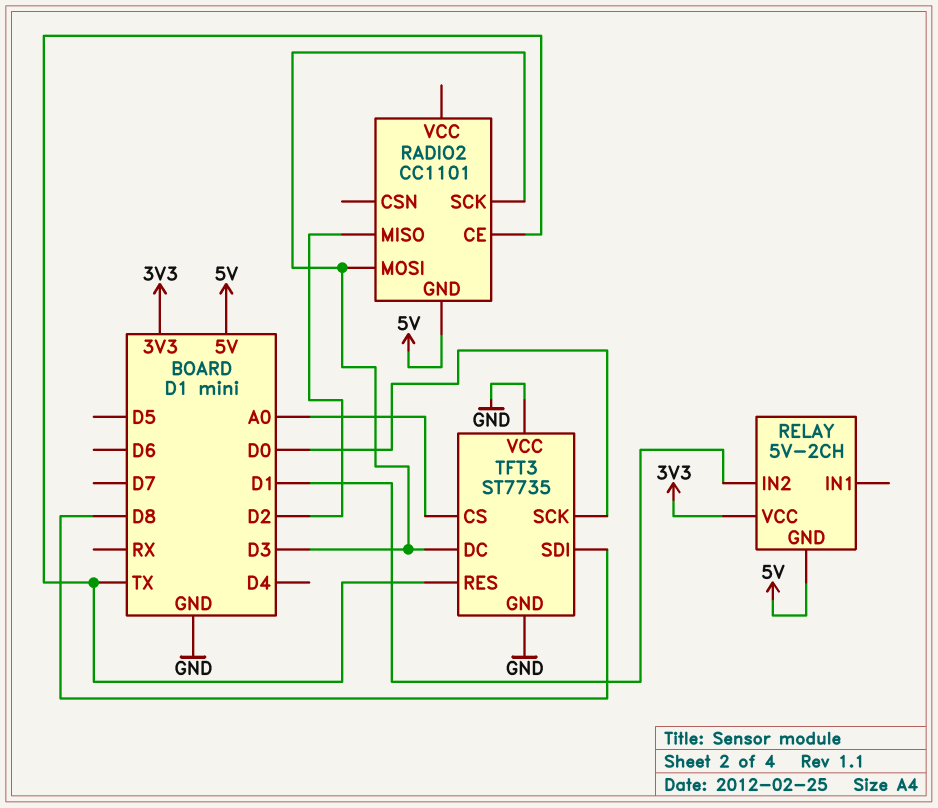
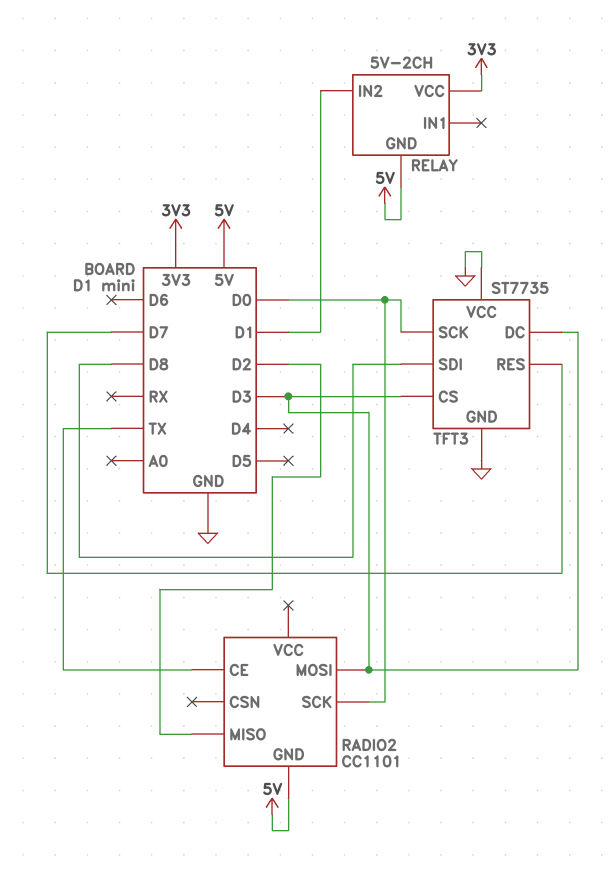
RADIO2 pin SCK: D3 -> D0
TFT3 pin CS: A0 -> D3
TFT3 pin RES: TX -> D7

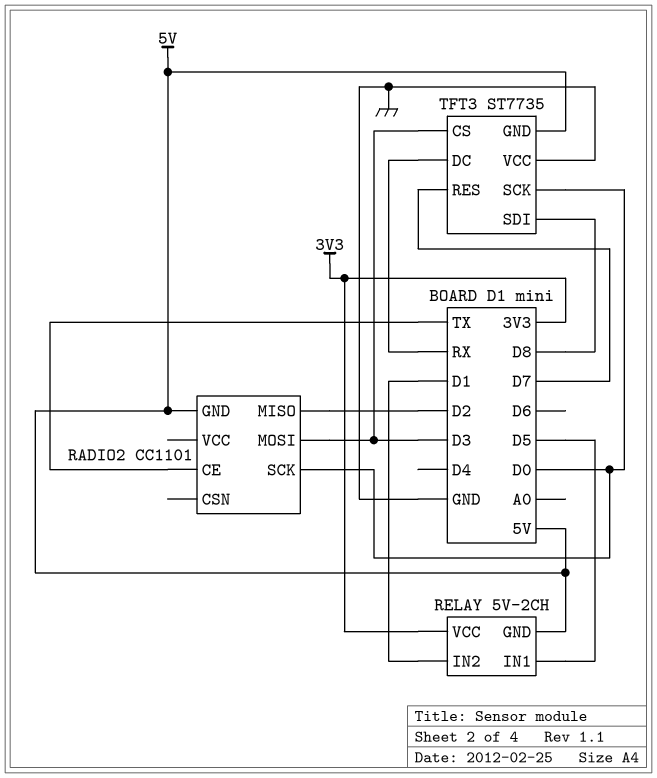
RELAY pin IN1: none -> D5
TFT3 pin DC: D3 -> RX
TFT3 pin GND: GND -> 5V

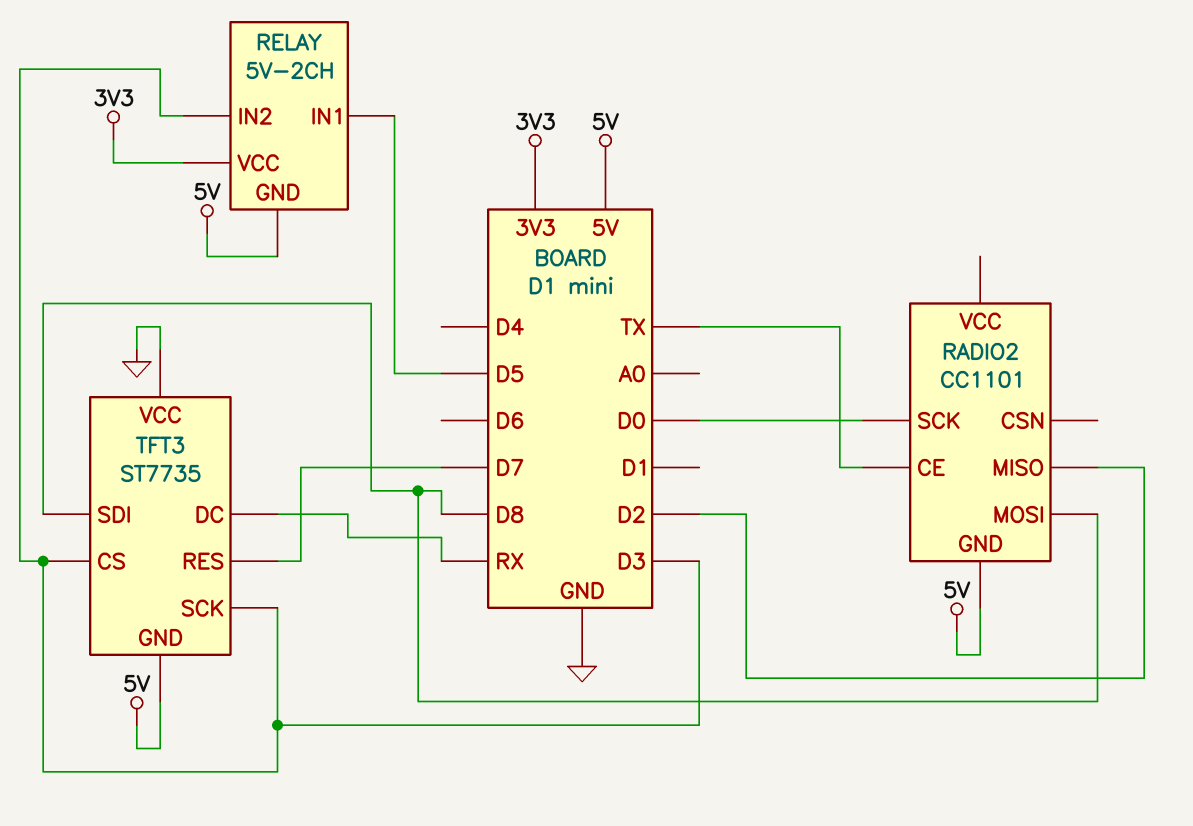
RADIO2 pin MOSI: D3 -> D8
RELAY pin IN2: D1 -> D3
TFT3 pin SCK: D0 -> D3

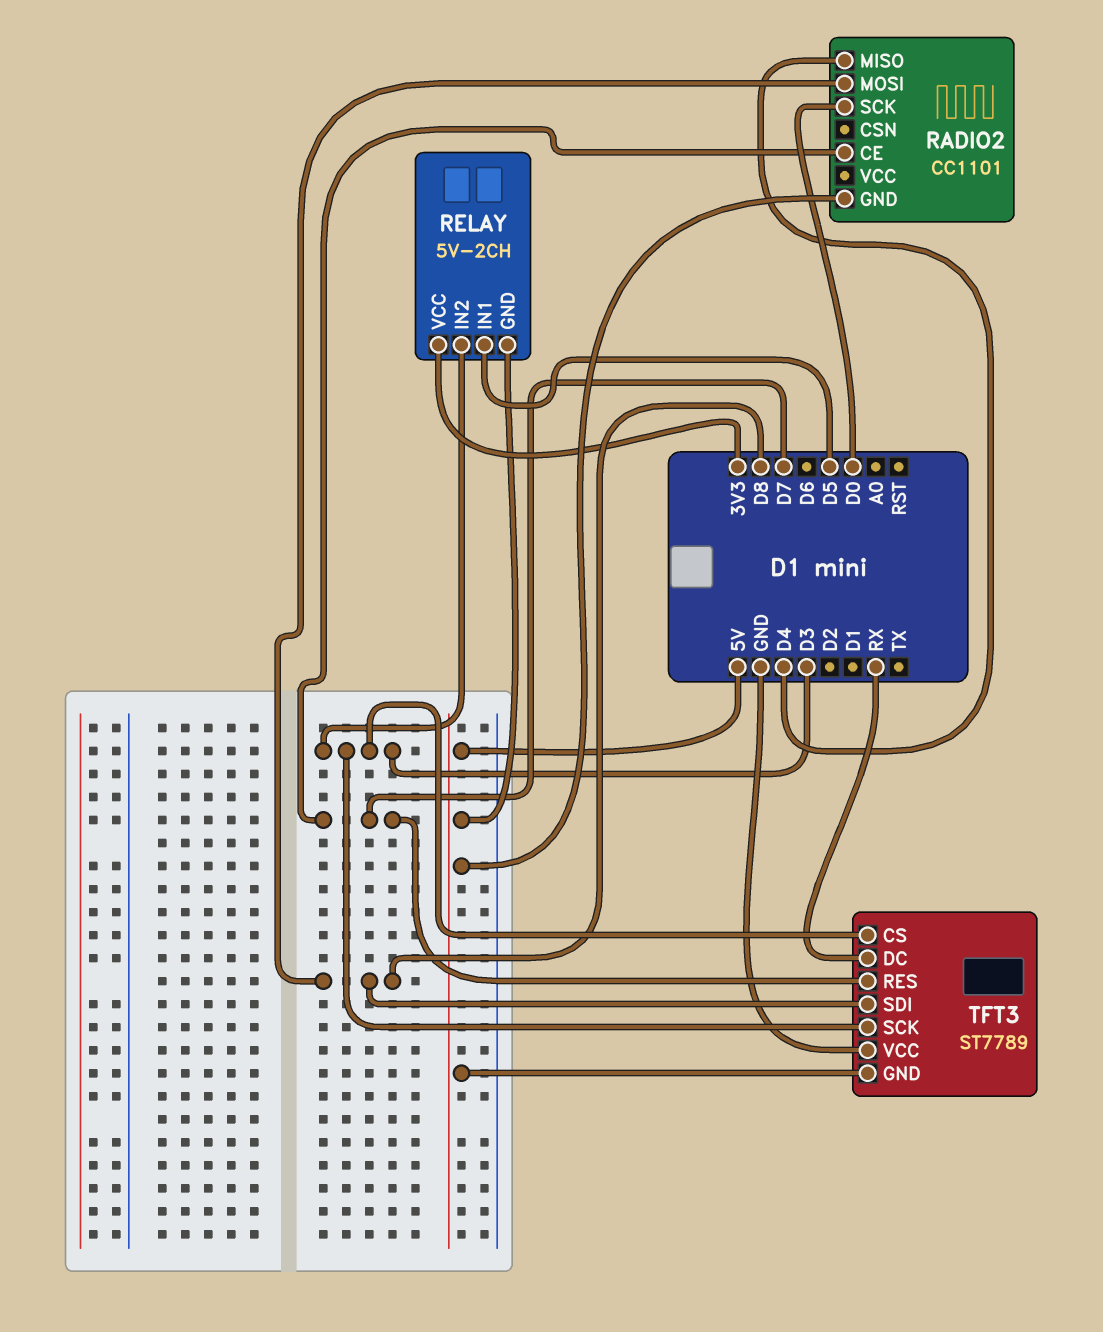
RADIO2 pin CE: TX -> D7
RADIO2 pin MISO: D2 -> D4
TFT3: ST7735 -> ST7789

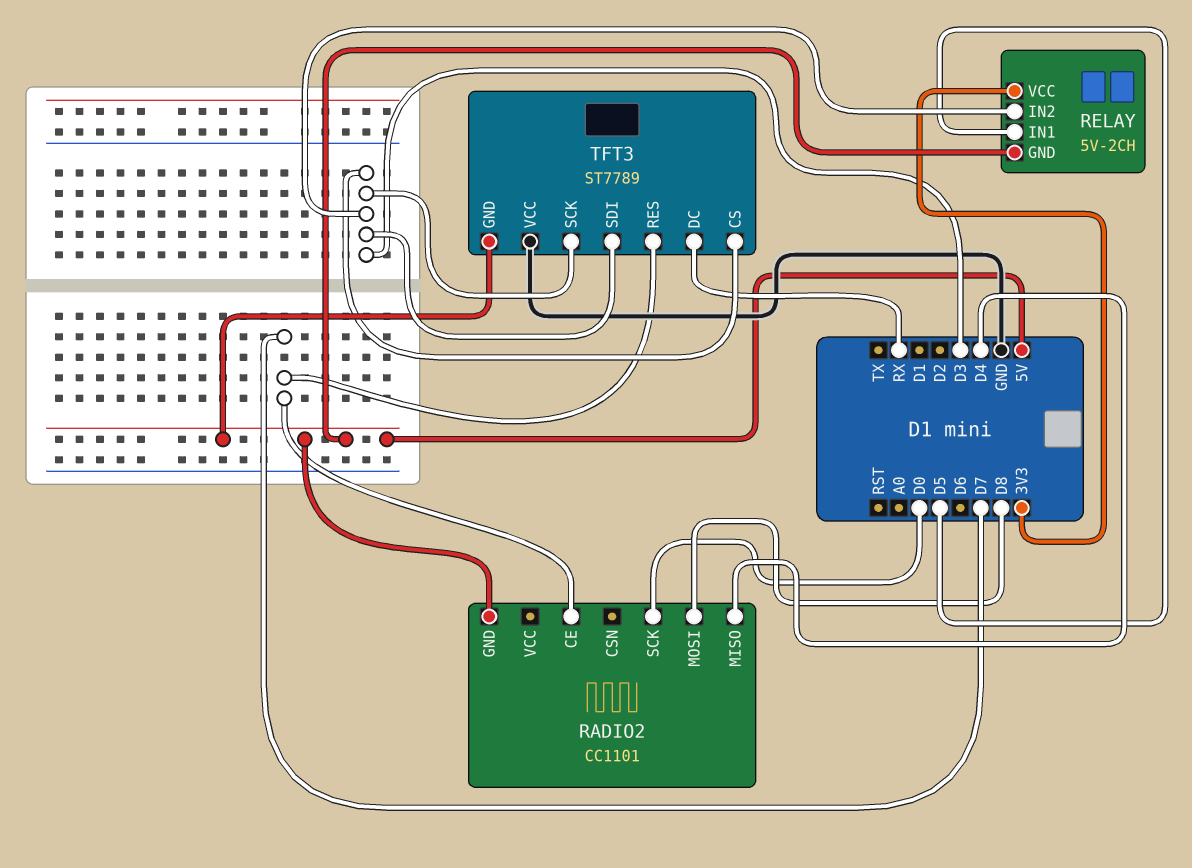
TFT3 pin SDI: D8 -> D3

